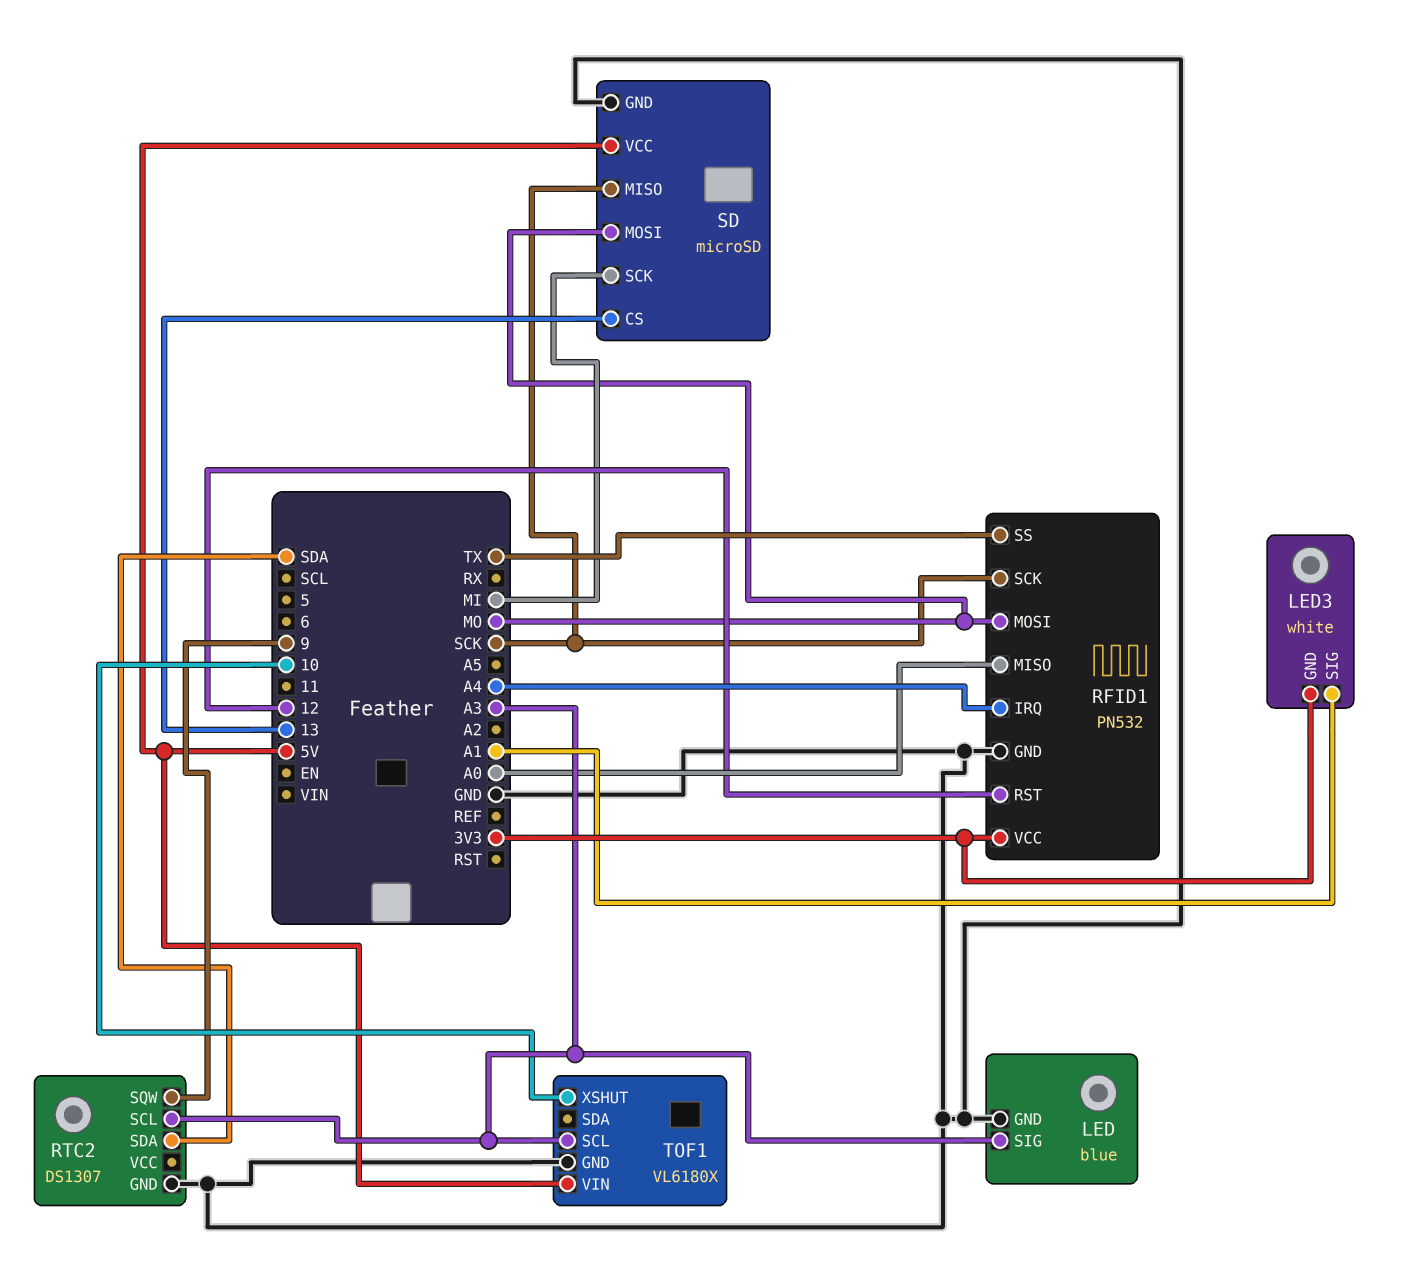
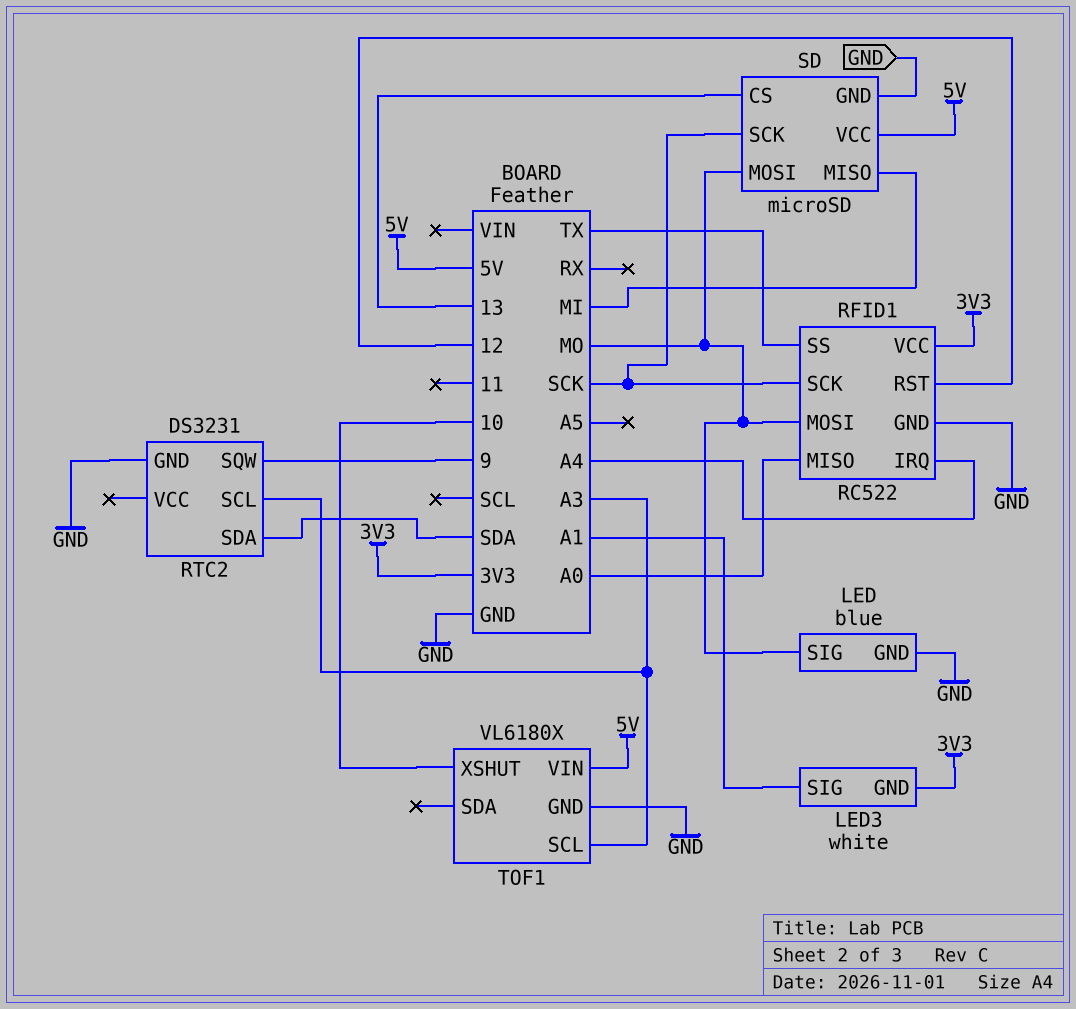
LED pin SIG: A3 -> MO
RFID1: PN532 -> RC522
RTC2: DS1307 -> DS3231
SD pin MISO: SCK -> MI
SD pin SCK: MI -> SCK

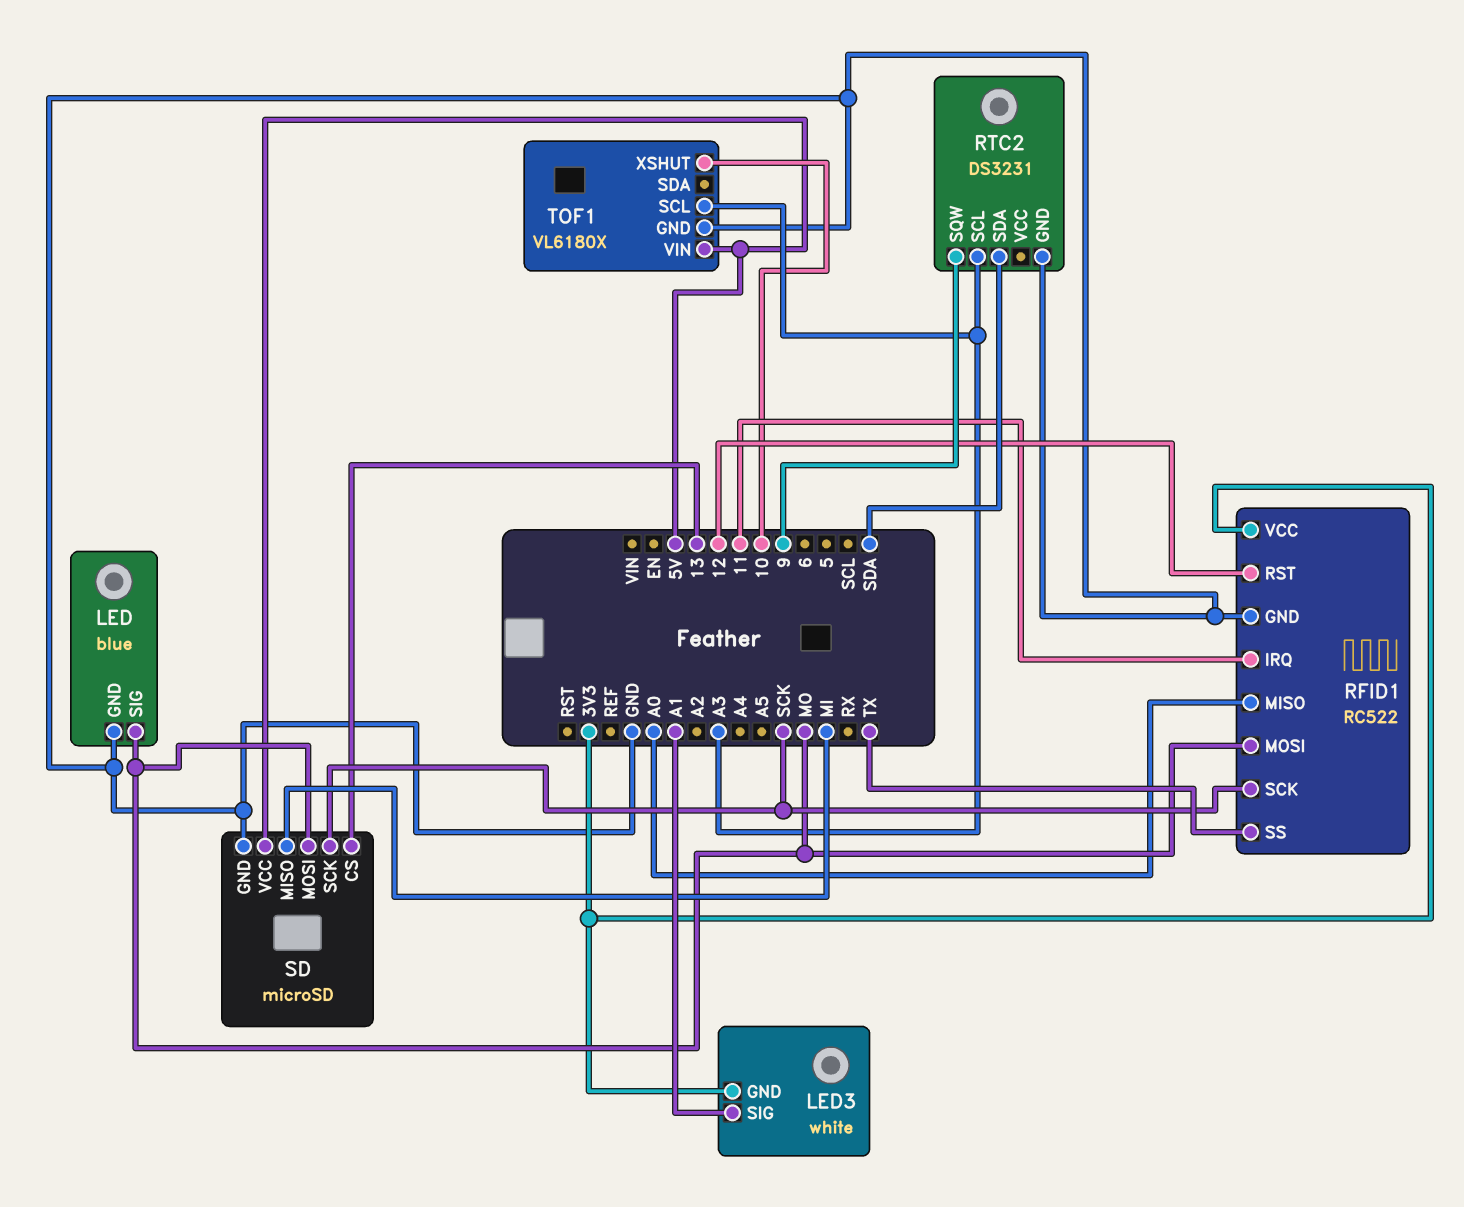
RFID1 pin IRQ: A4 -> 11

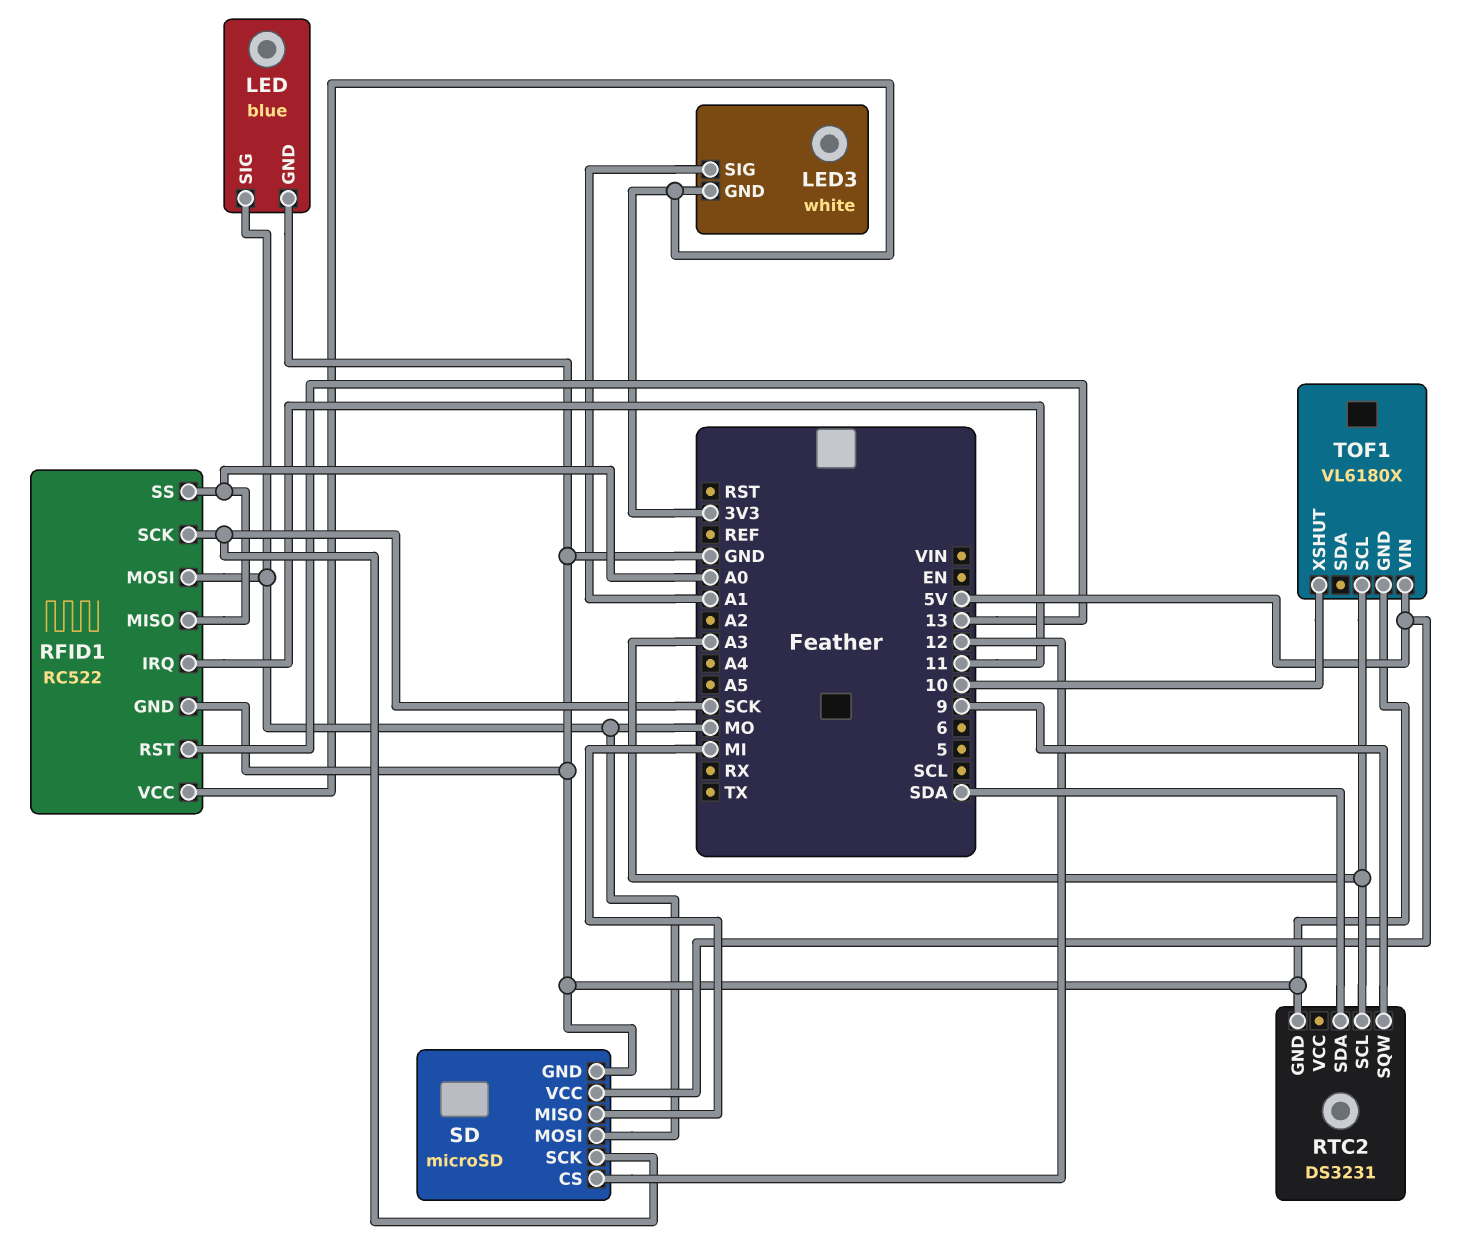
RFID1 pin RST: 12 -> 13
RFID1 pin SS: TX -> A0
SD pin CS: 13 -> 12

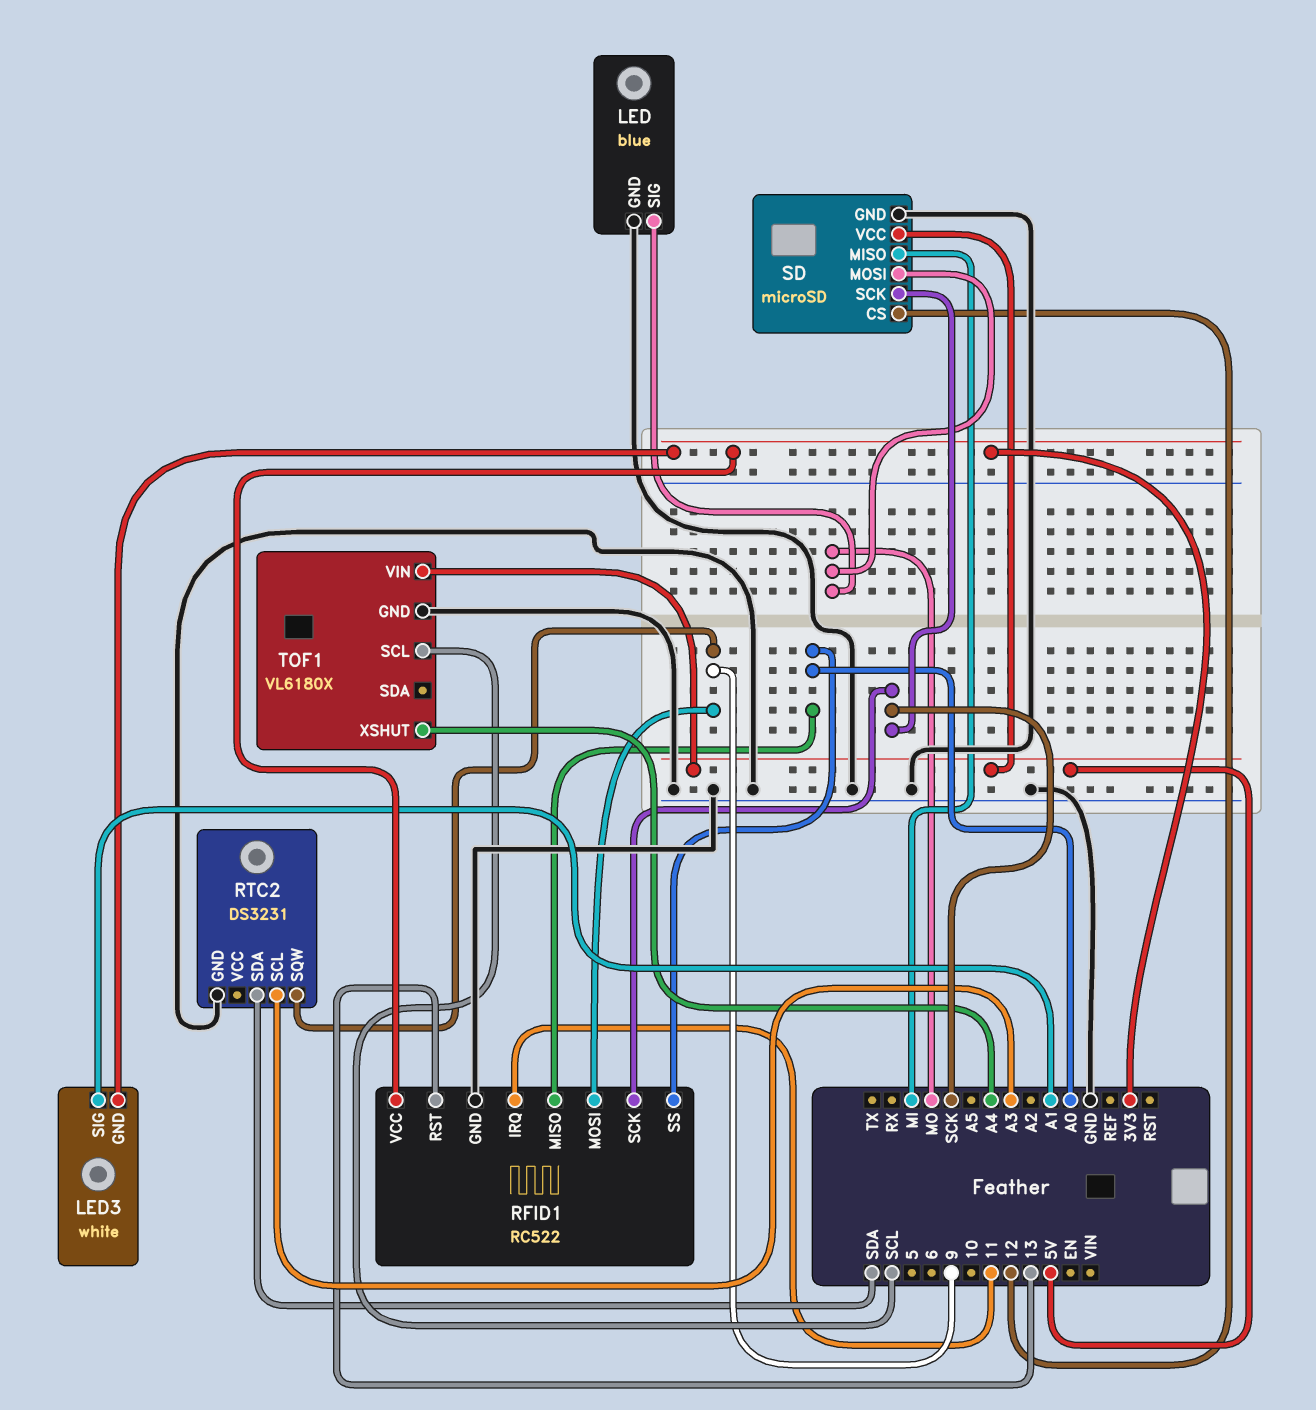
RFID1 pin MOSI: MO -> 9
TOF1 pin SCL: A3 -> SCL
TOF1 pin XSHUT: 10 -> A4

